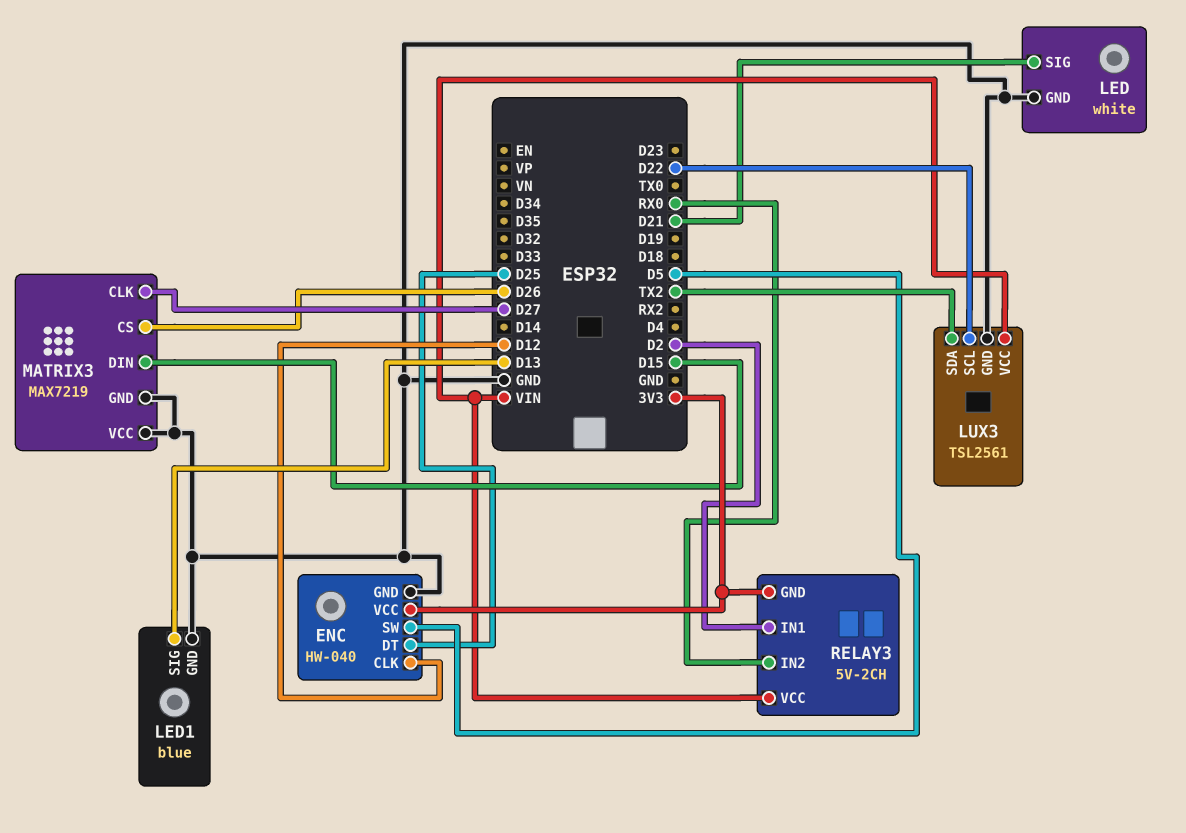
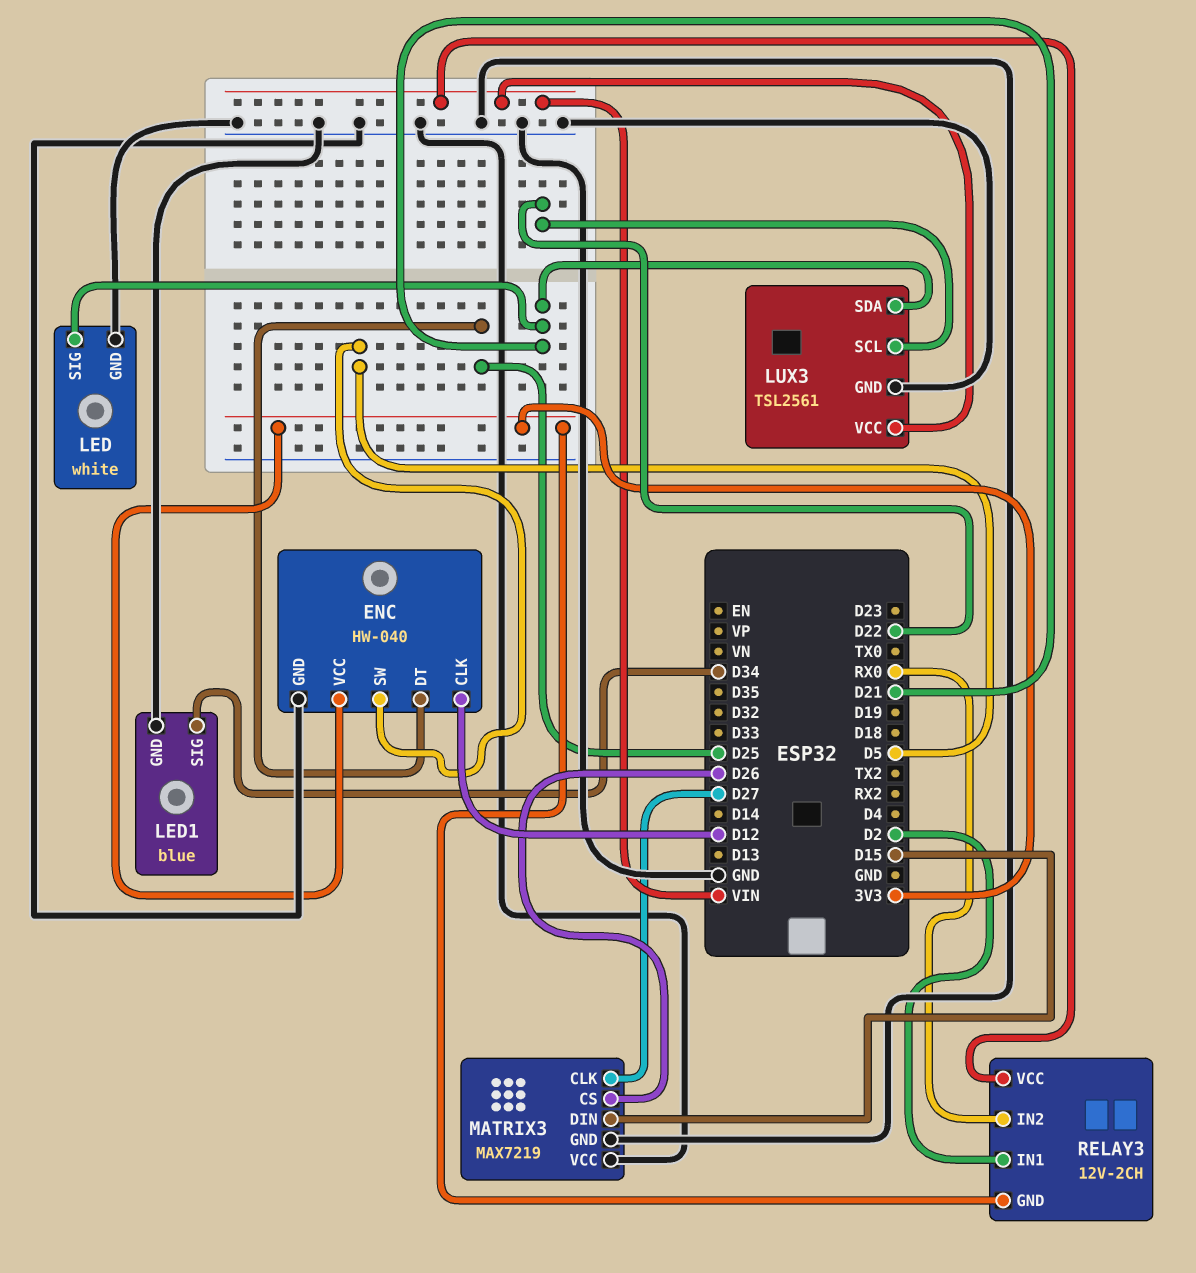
LED1 pin SIG: D13 -> D34
LUX3 pin SDA: TX2 -> D21
RELAY3: 5V-2CH -> 12V-2CH

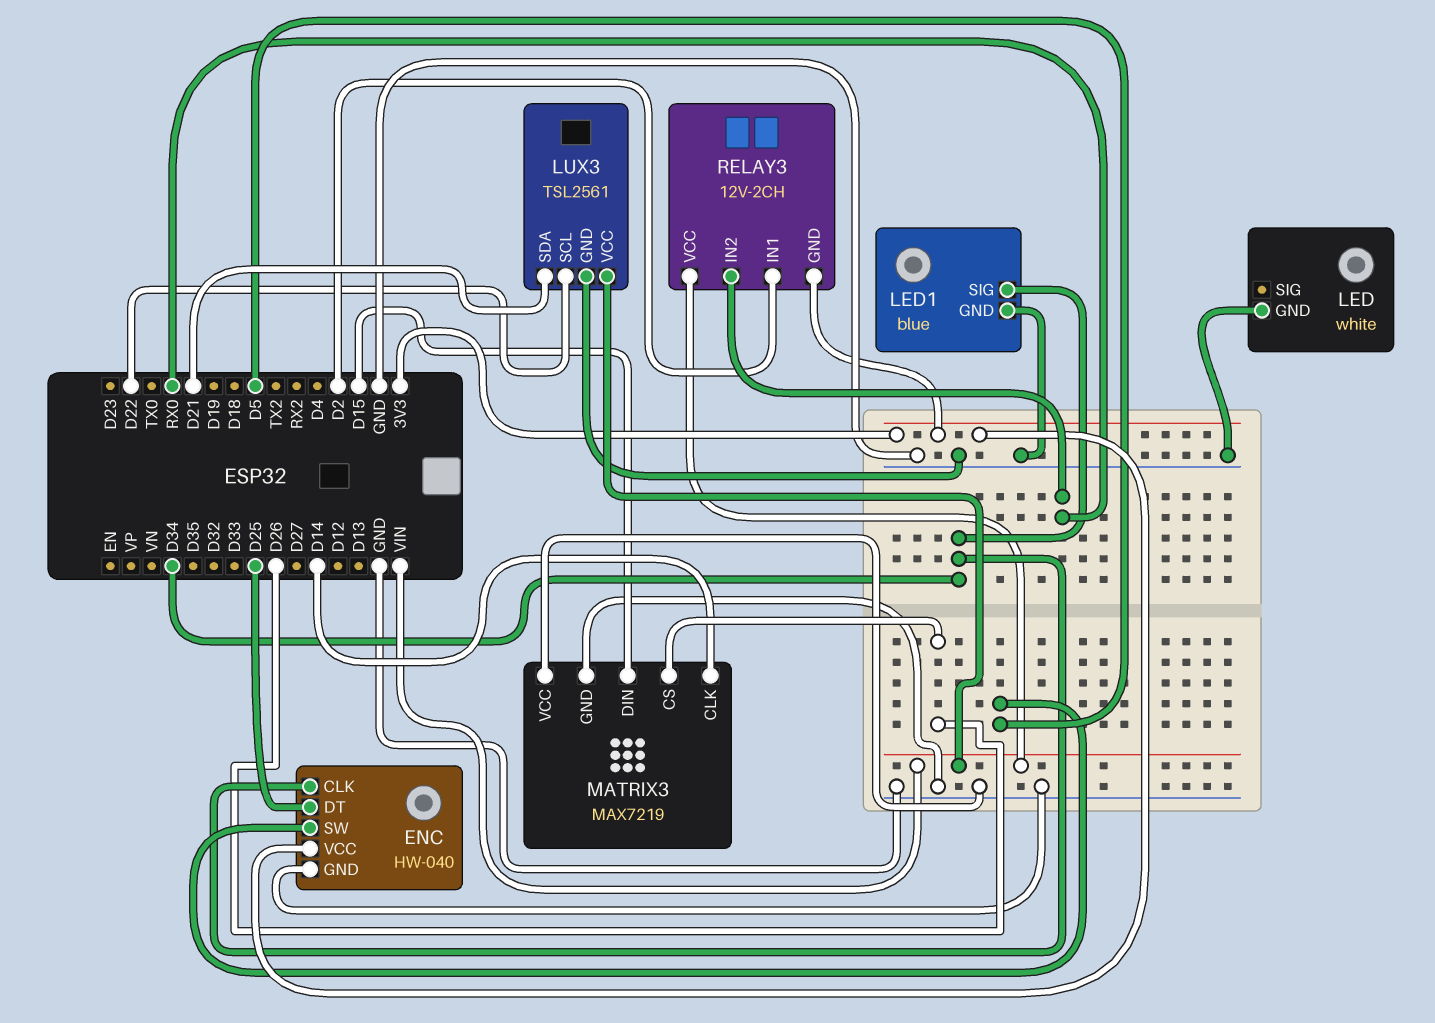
ENC pin CLK: D12 -> D34
LED pin SIG: D21 -> none
MATRIX3 pin CLK: D27 -> D14

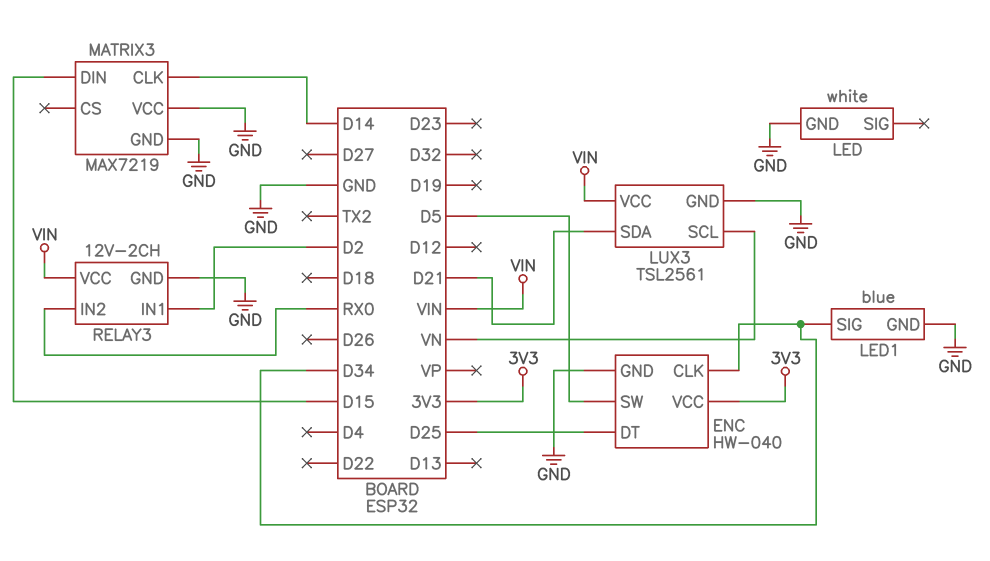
LUX3 pin SCL: D22 -> VN
MATRIX3 pin CS: D26 -> none
RELAY3 pin GND: 3V3 -> GND

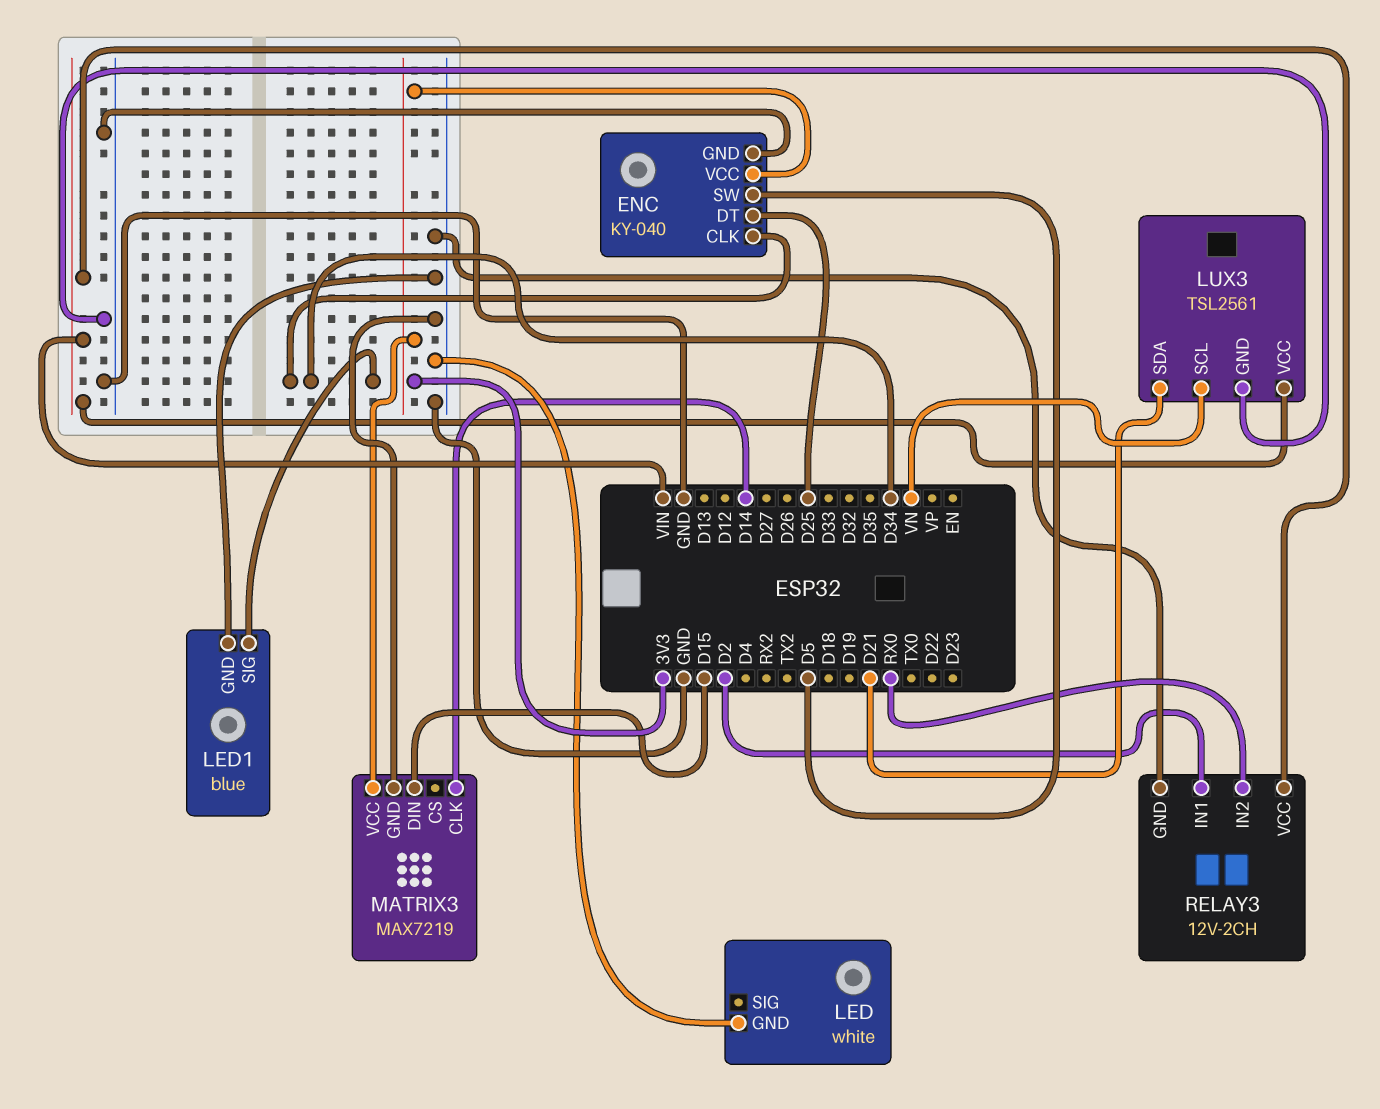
ENC: HW-040 -> KY-040
MATRIX3 pin VCC: GND -> 3V3

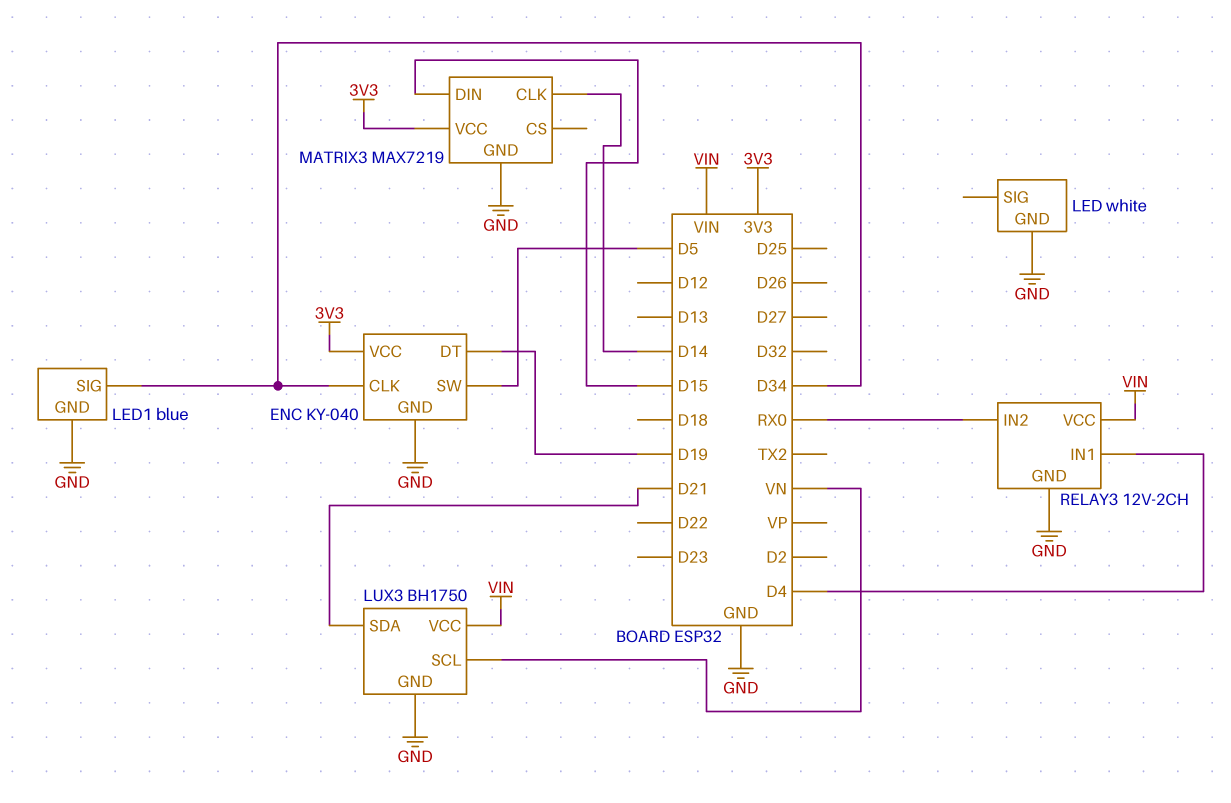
ENC pin DT: D25 -> D19
LUX3: TSL2561 -> BH1750
RELAY3 pin IN1: D2 -> D4

